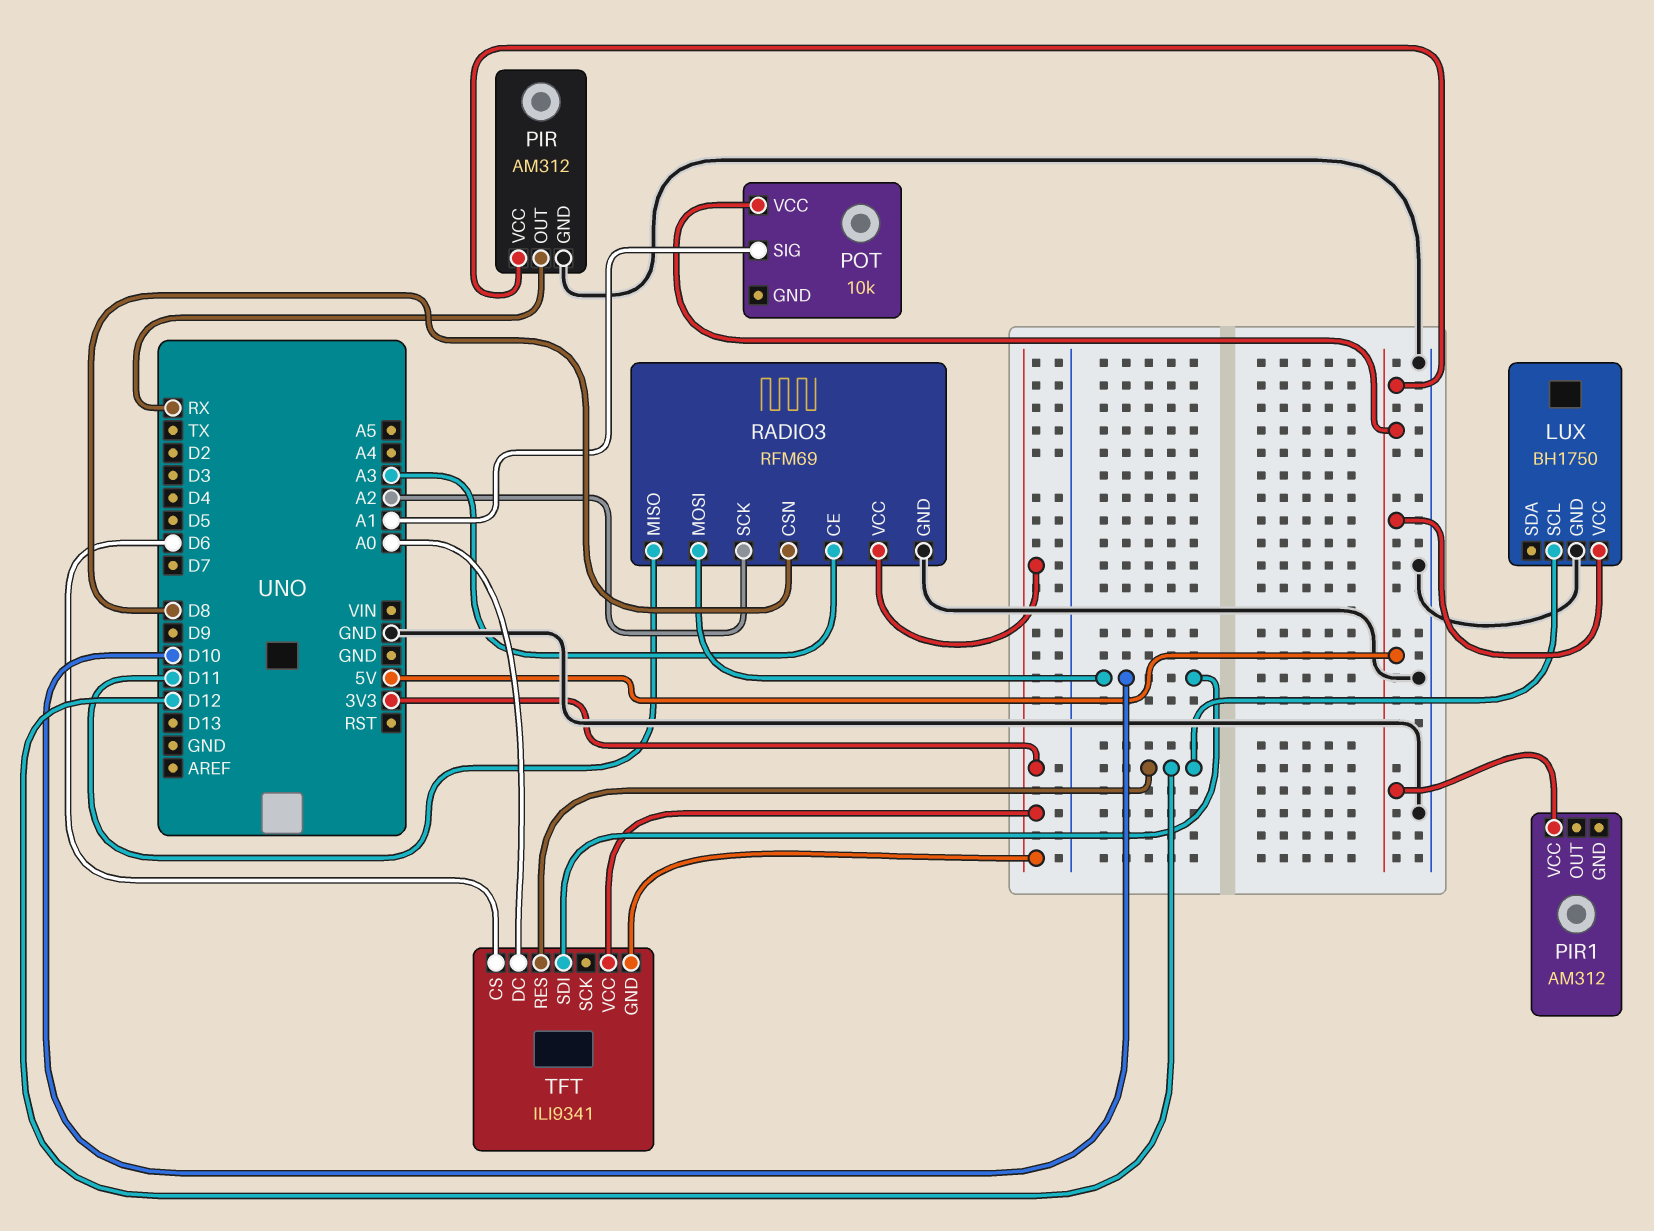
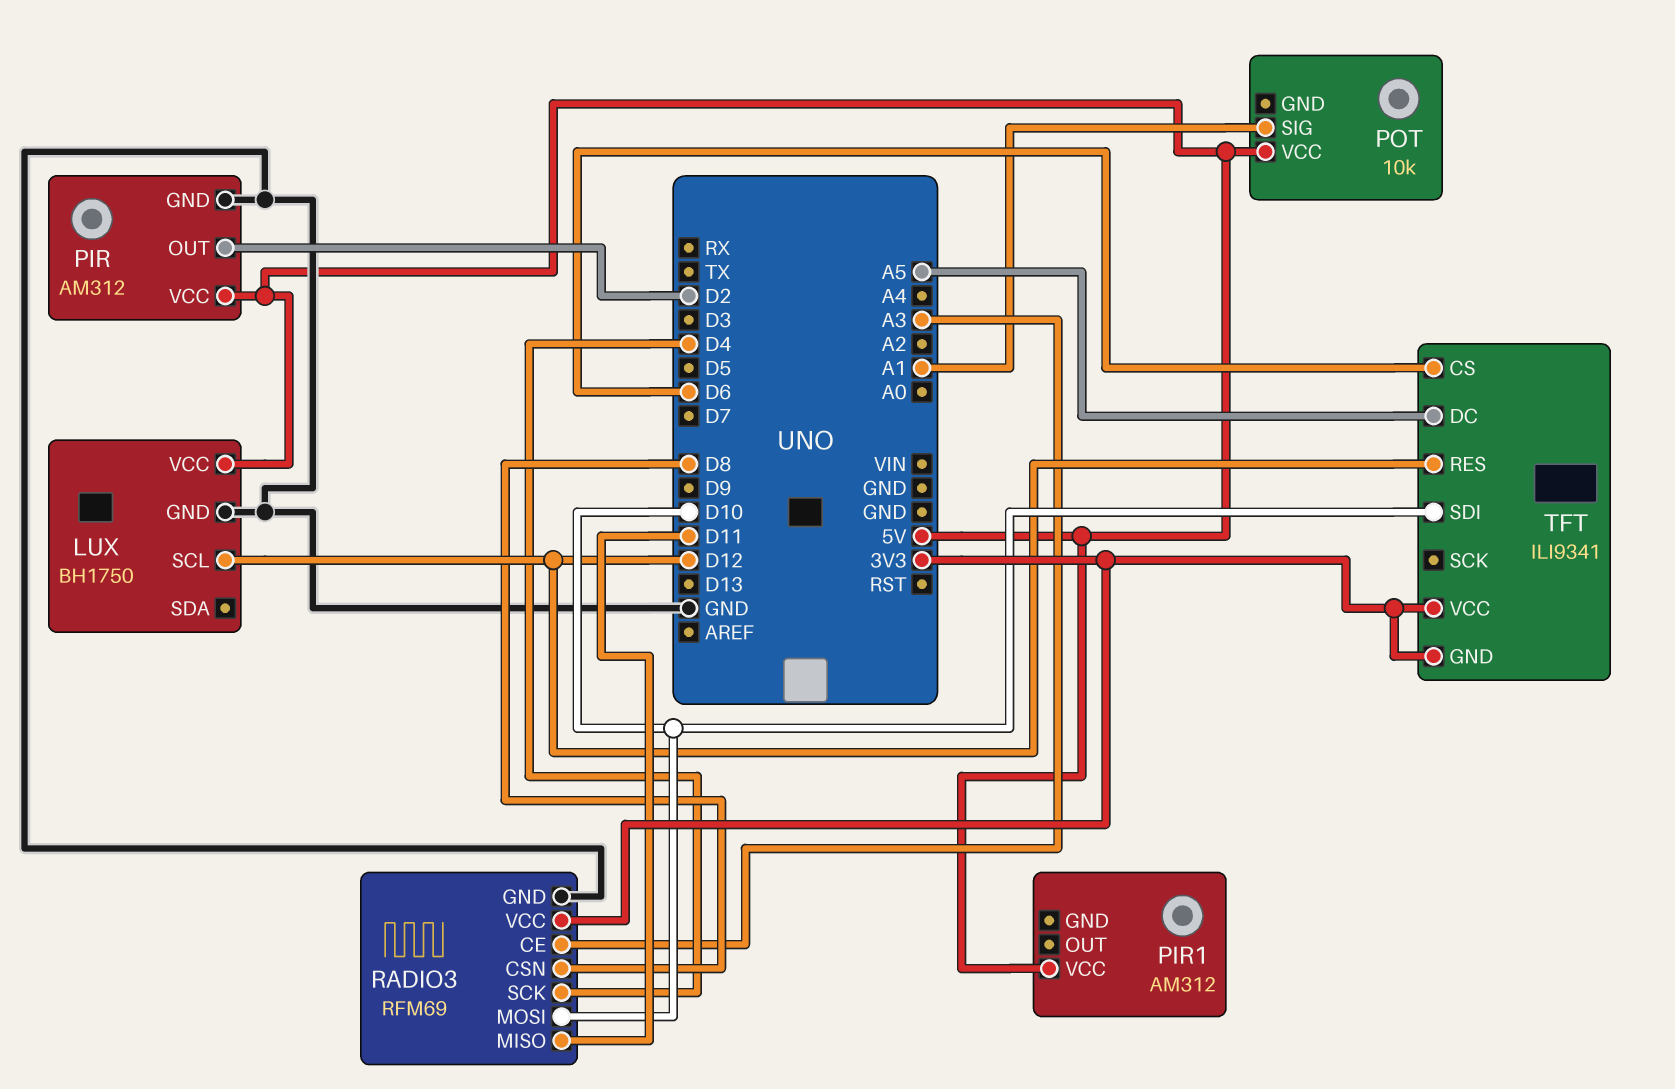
PIR pin OUT: RX -> D2
RADIO3 pin SCK: A2 -> D4
TFT pin DC: A0 -> A5

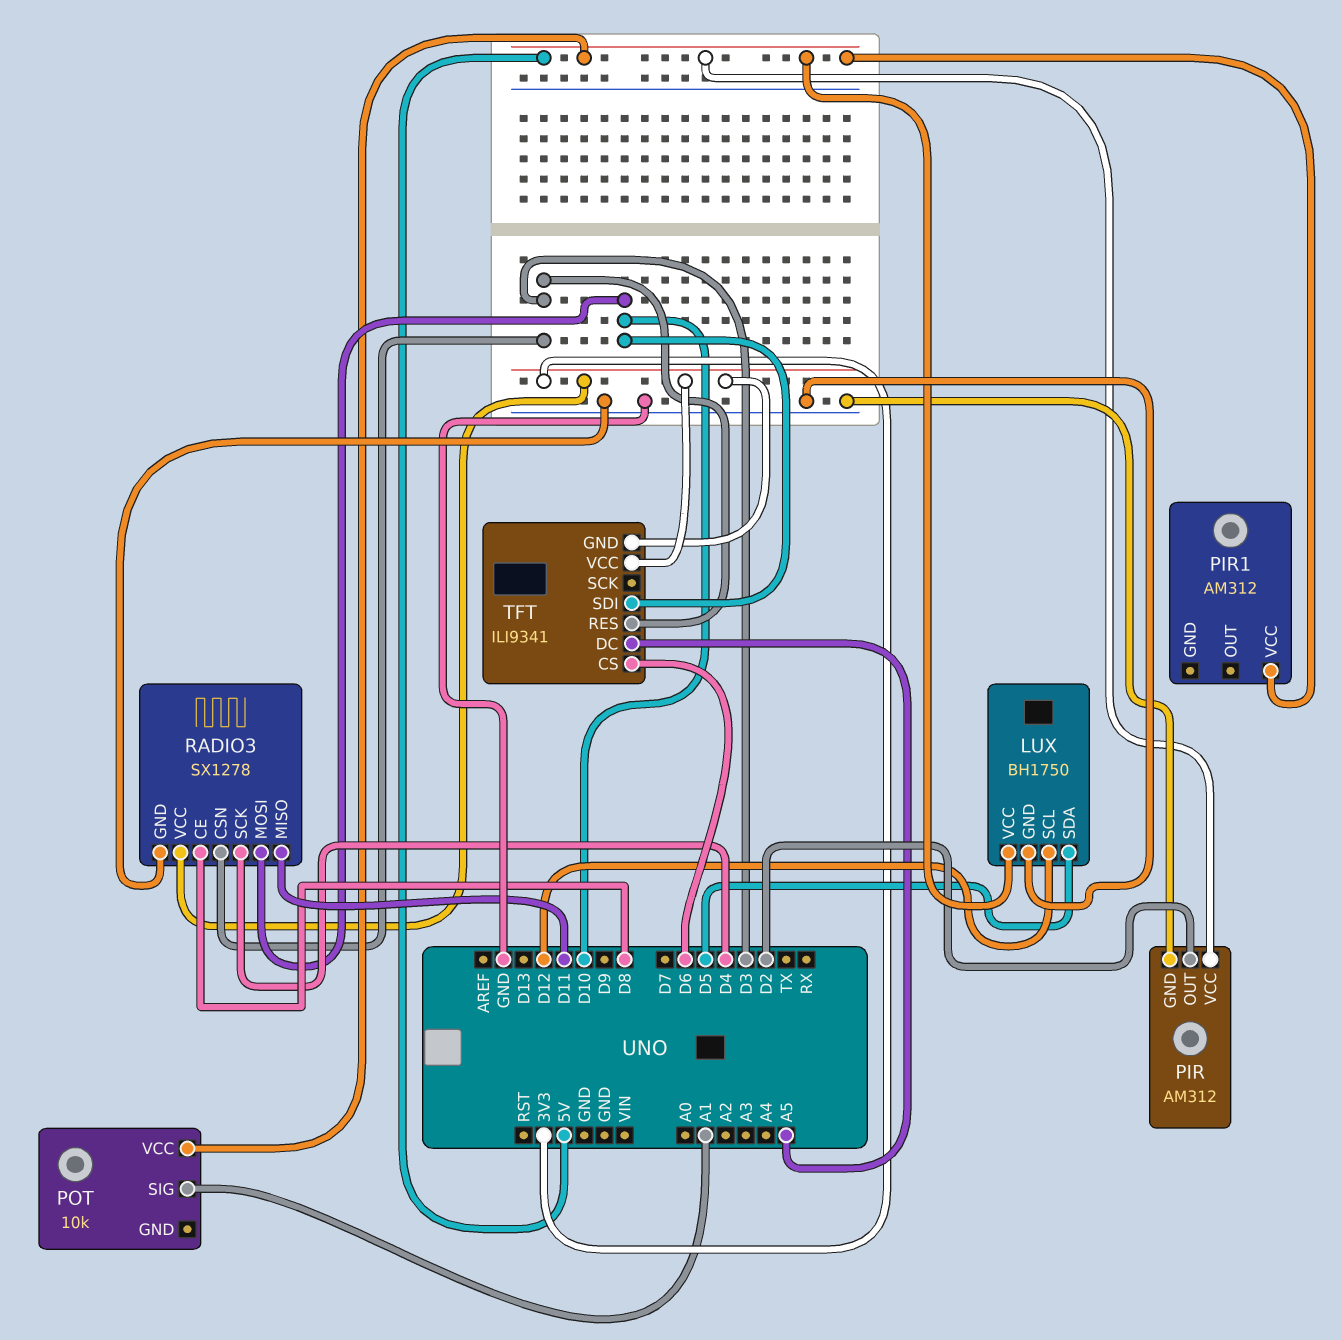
LUX pin SDA: none -> D5
RADIO3: RFM69 -> SX1278
RADIO3 pin CE: A3 -> D8
RADIO3 pin CSN: D8 -> D3
TFT pin RES: D12 -> D3

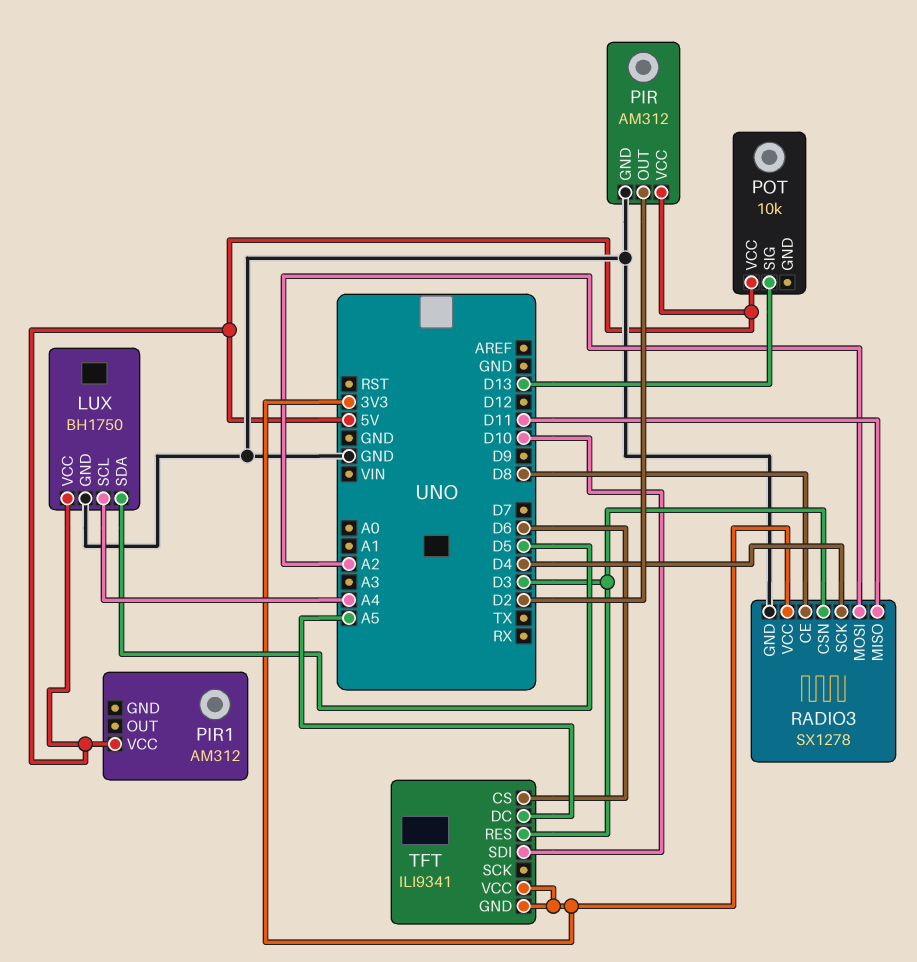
LUX pin SCL: D12 -> A4
POT pin SIG: A1 -> D13
RADIO3 pin MOSI: D10 -> A2

